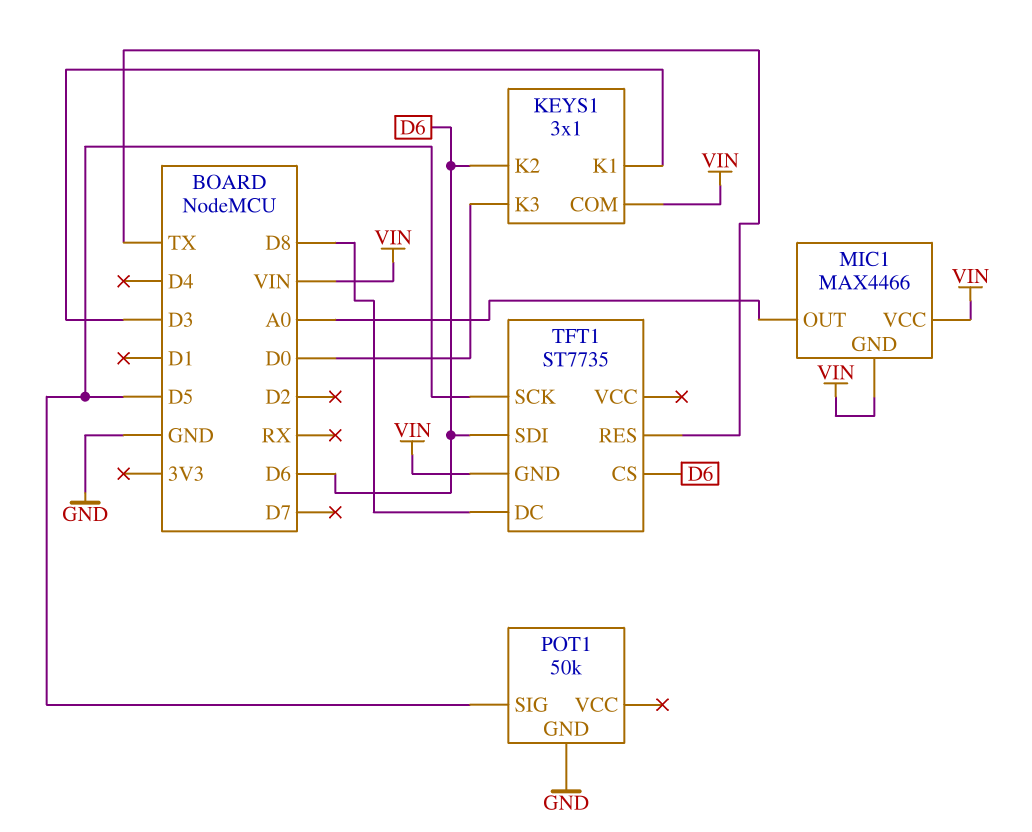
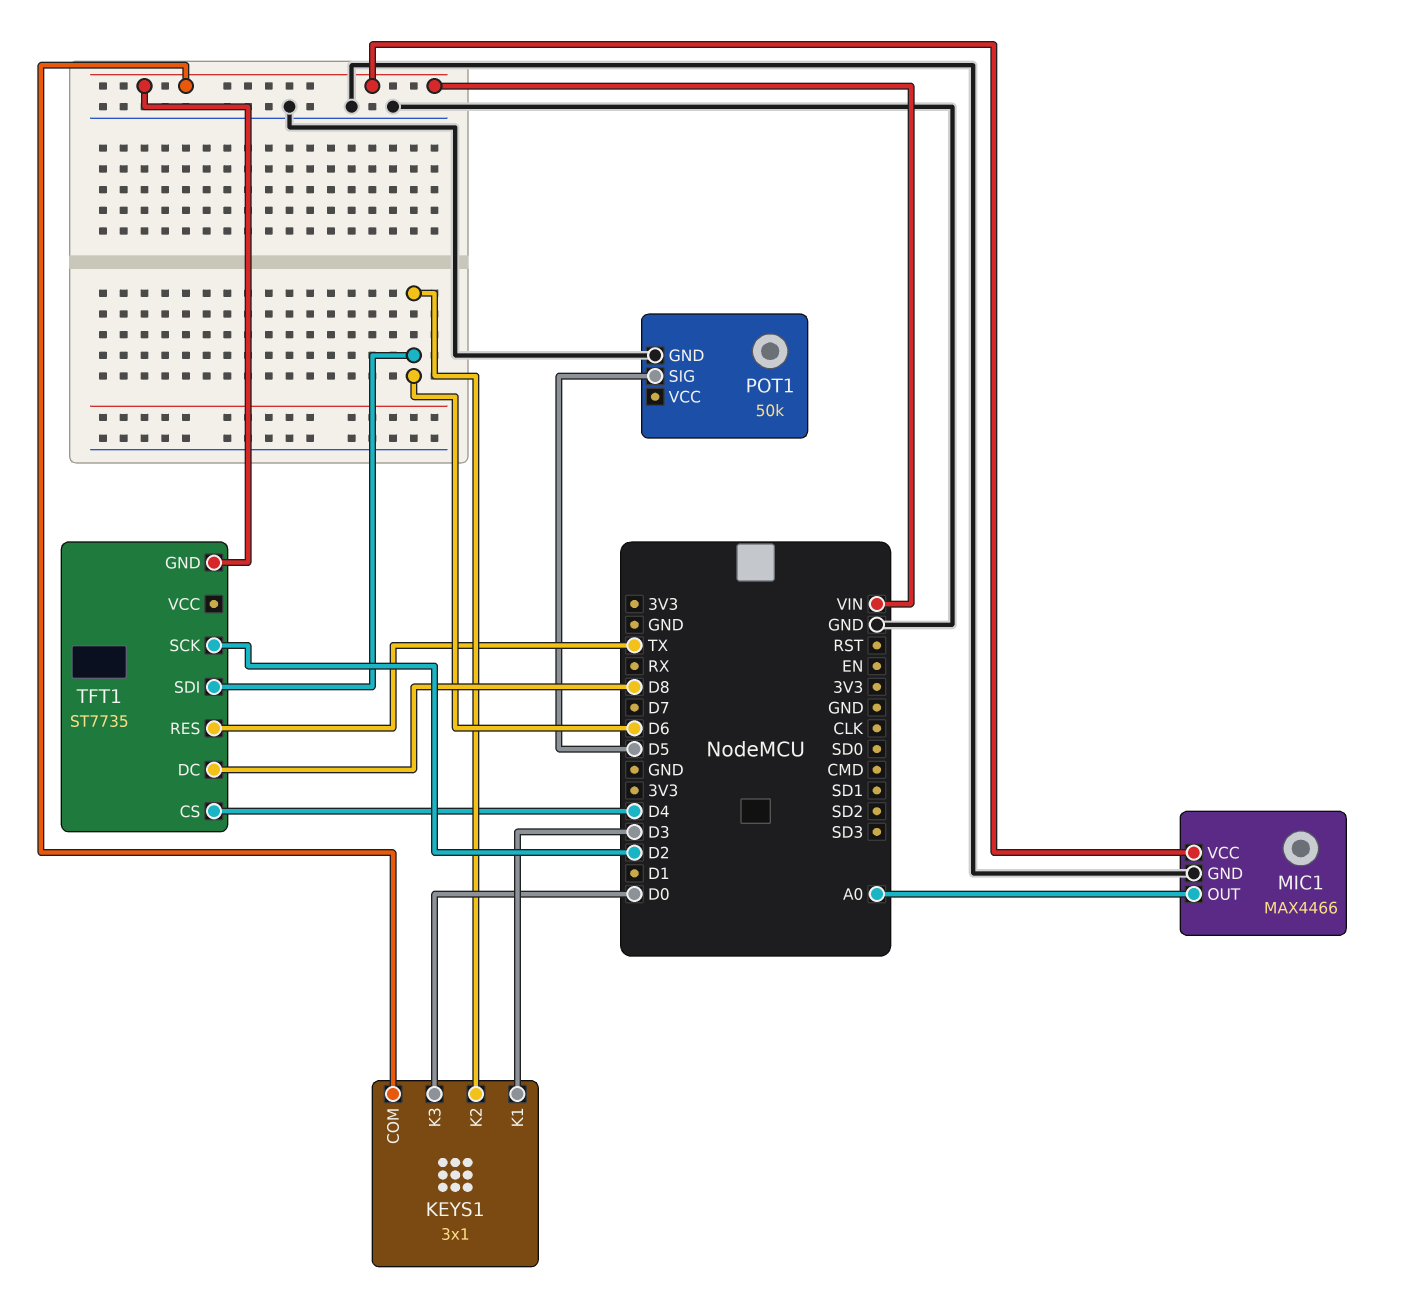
MIC1 pin GND: VIN -> GND
TFT1 pin CS: D6 -> D4
TFT1 pin SCK: D5 -> D2

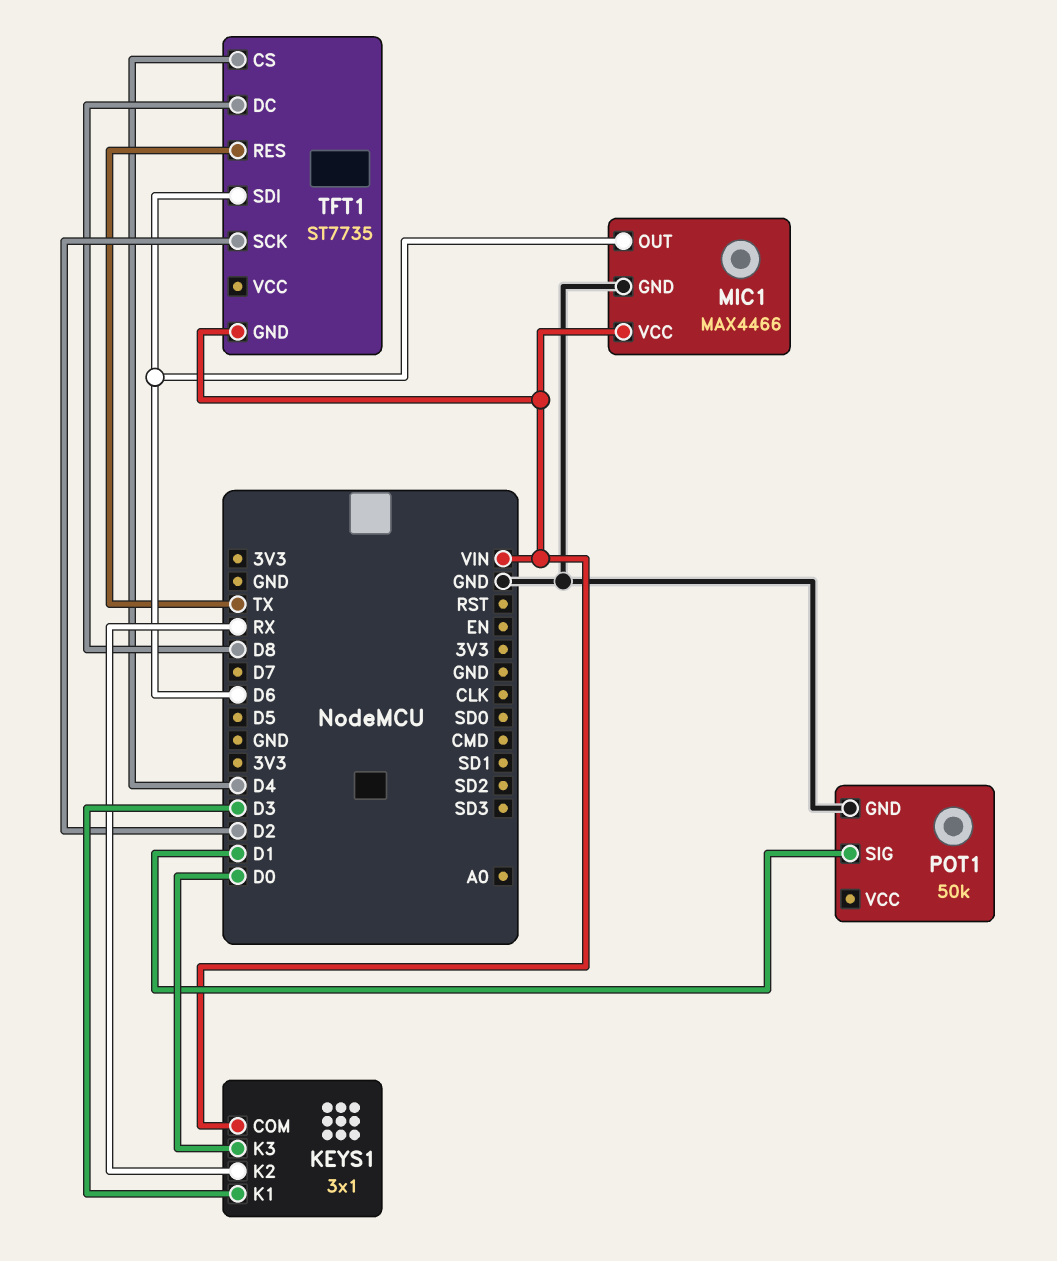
KEYS1 pin K2: D6 -> RX
MIC1 pin OUT: A0 -> D6
POT1 pin SIG: D5 -> D1

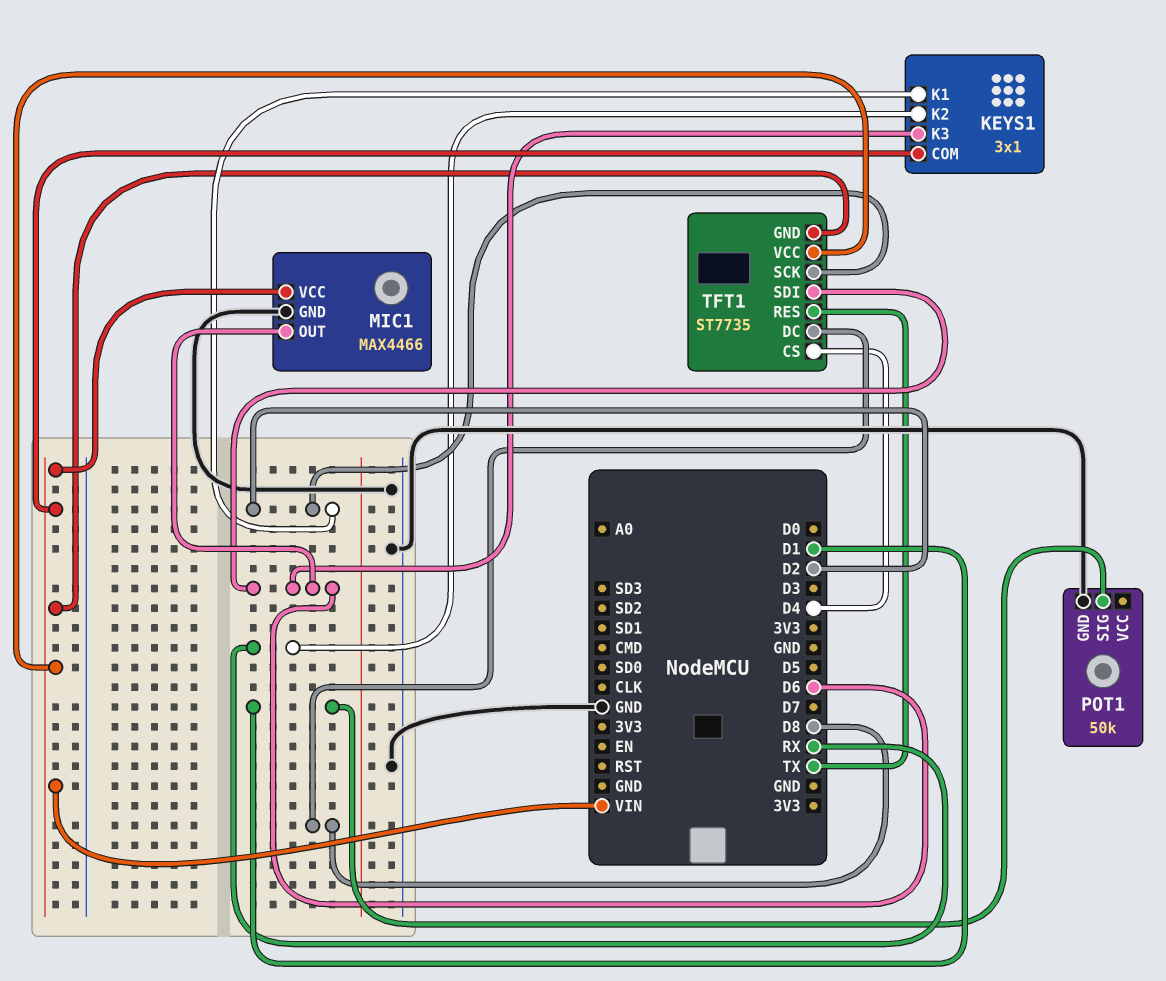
KEYS1 pin K1: D3 -> D2
KEYS1 pin K3: D0 -> D6
TFT1 pin VCC: none -> VIN

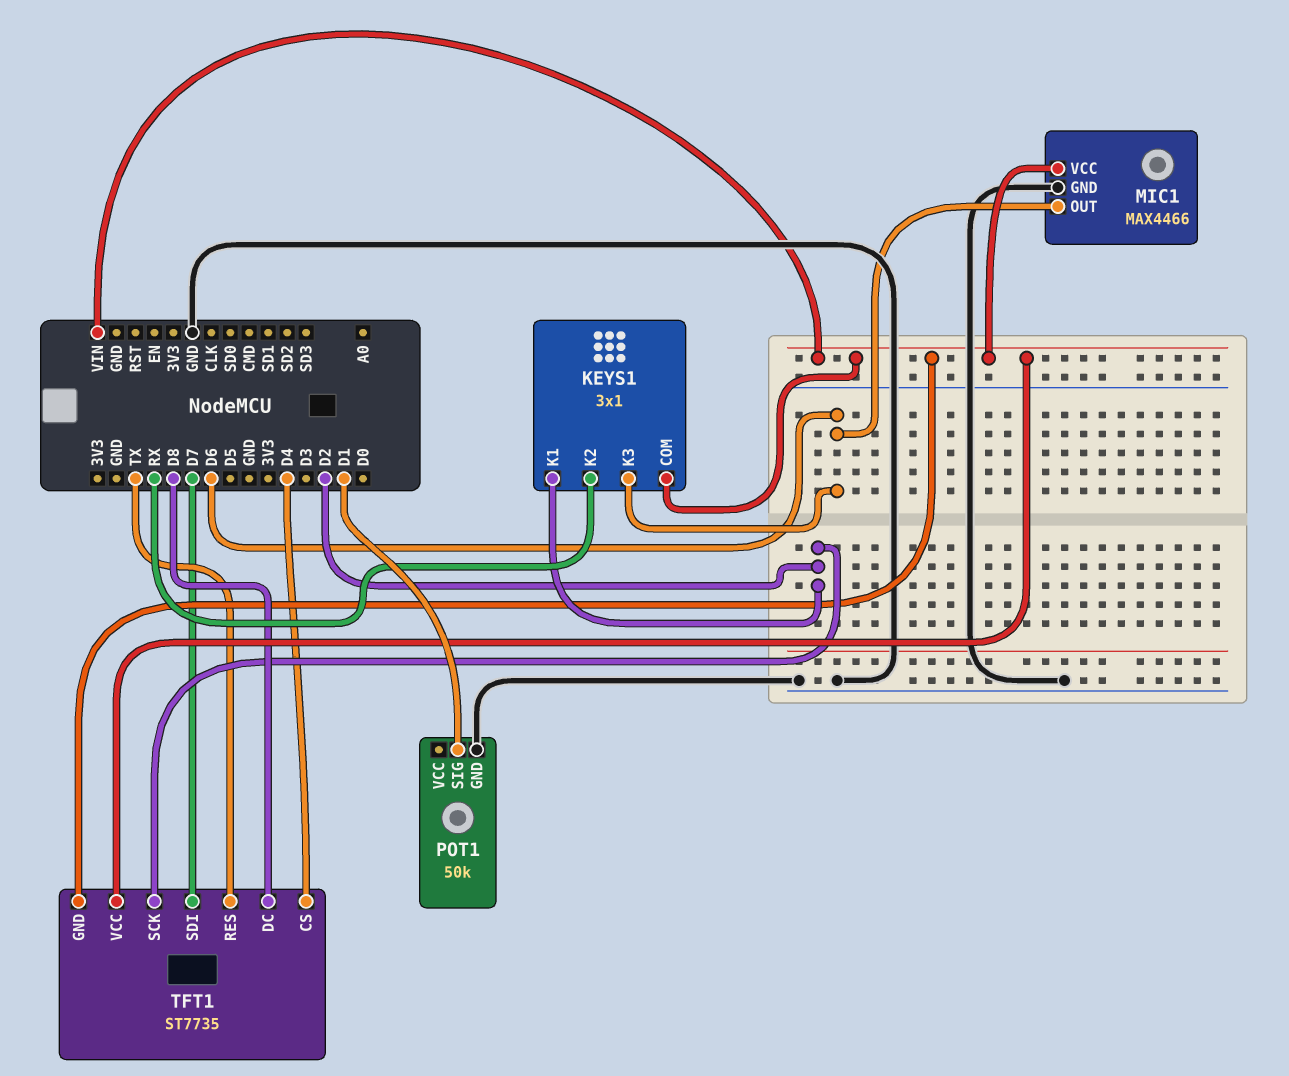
TFT1 pin SDI: D6 -> D7

